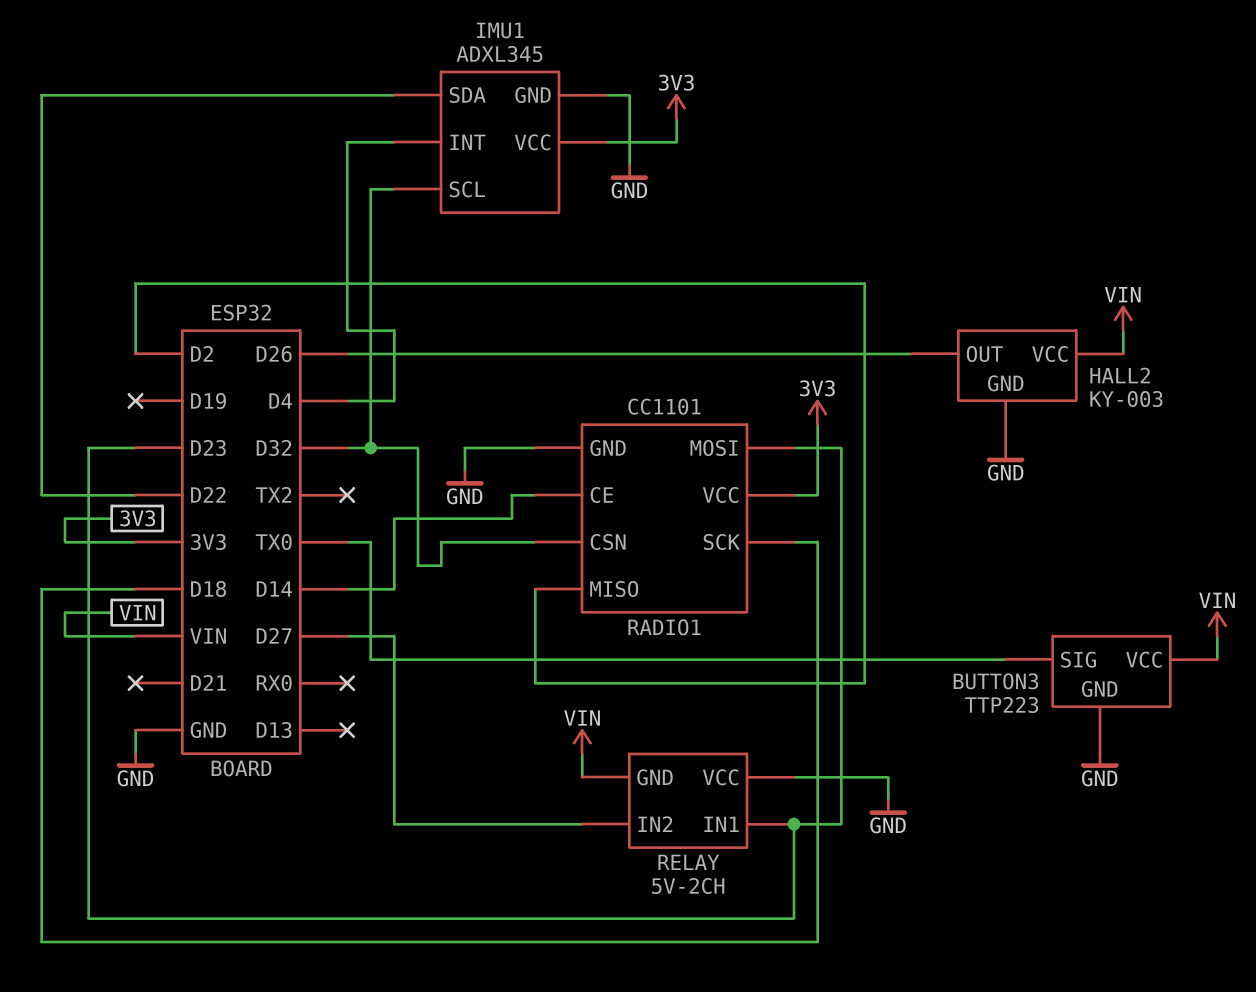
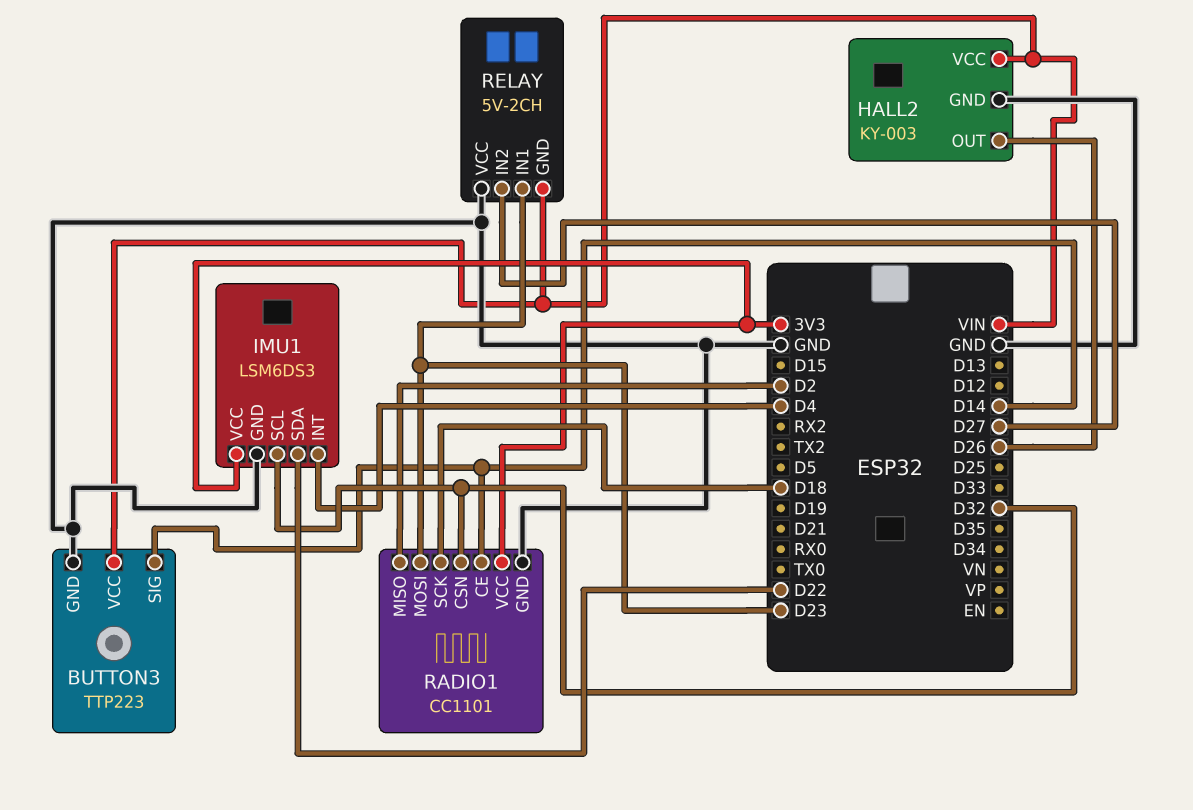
BUTTON3 pin SIG: TX0 -> D14
IMU1: ADXL345 -> LSM6DS3

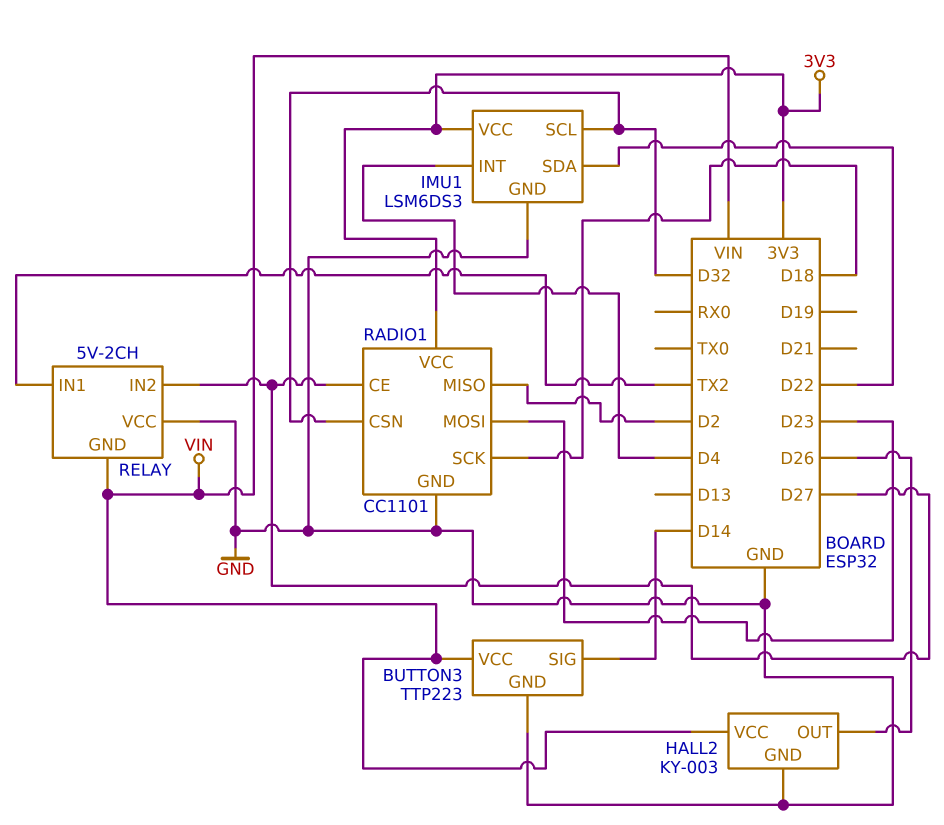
RADIO1 pin CE: D14 -> D27
RELAY pin IN1: D23 -> TX2

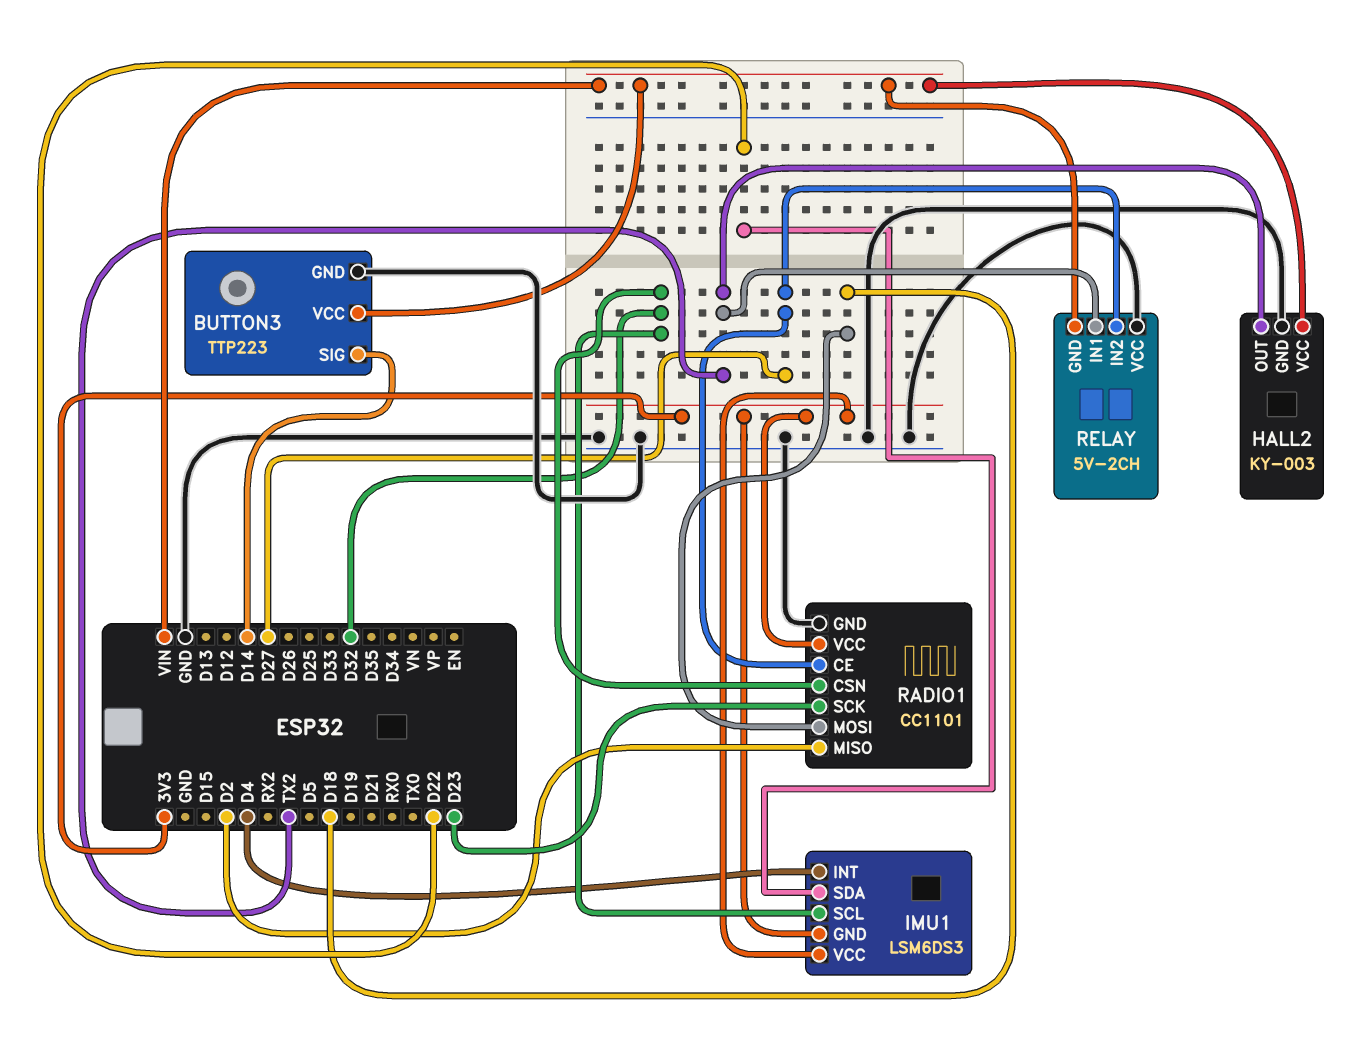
HALL2 pin OUT: D26 -> TX2
IMU1 pin GND: GND -> 3V3
RADIO1 pin MOSI: D23 -> D18
RADIO1 pin SCK: D18 -> D23

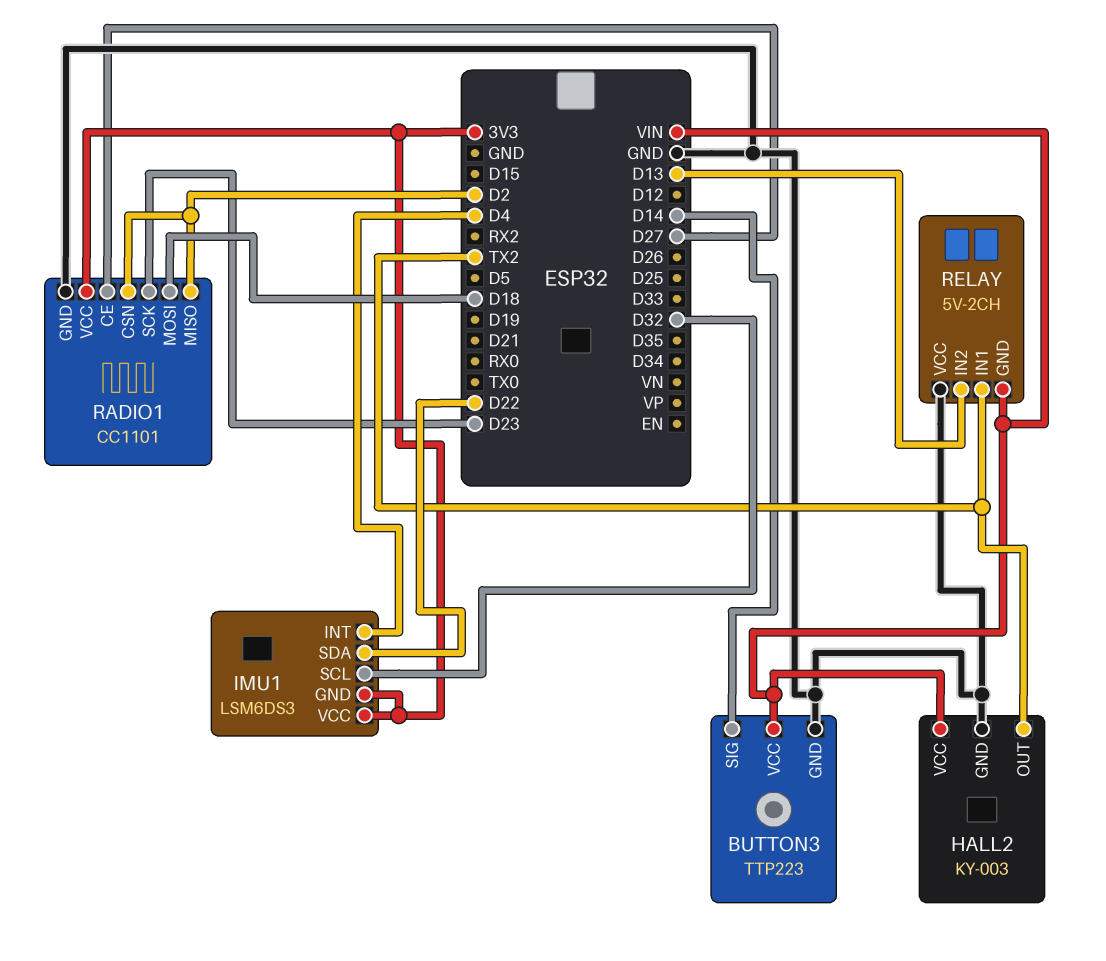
RADIO1 pin CSN: D32 -> D2
RELAY pin IN2: D27 -> D13

